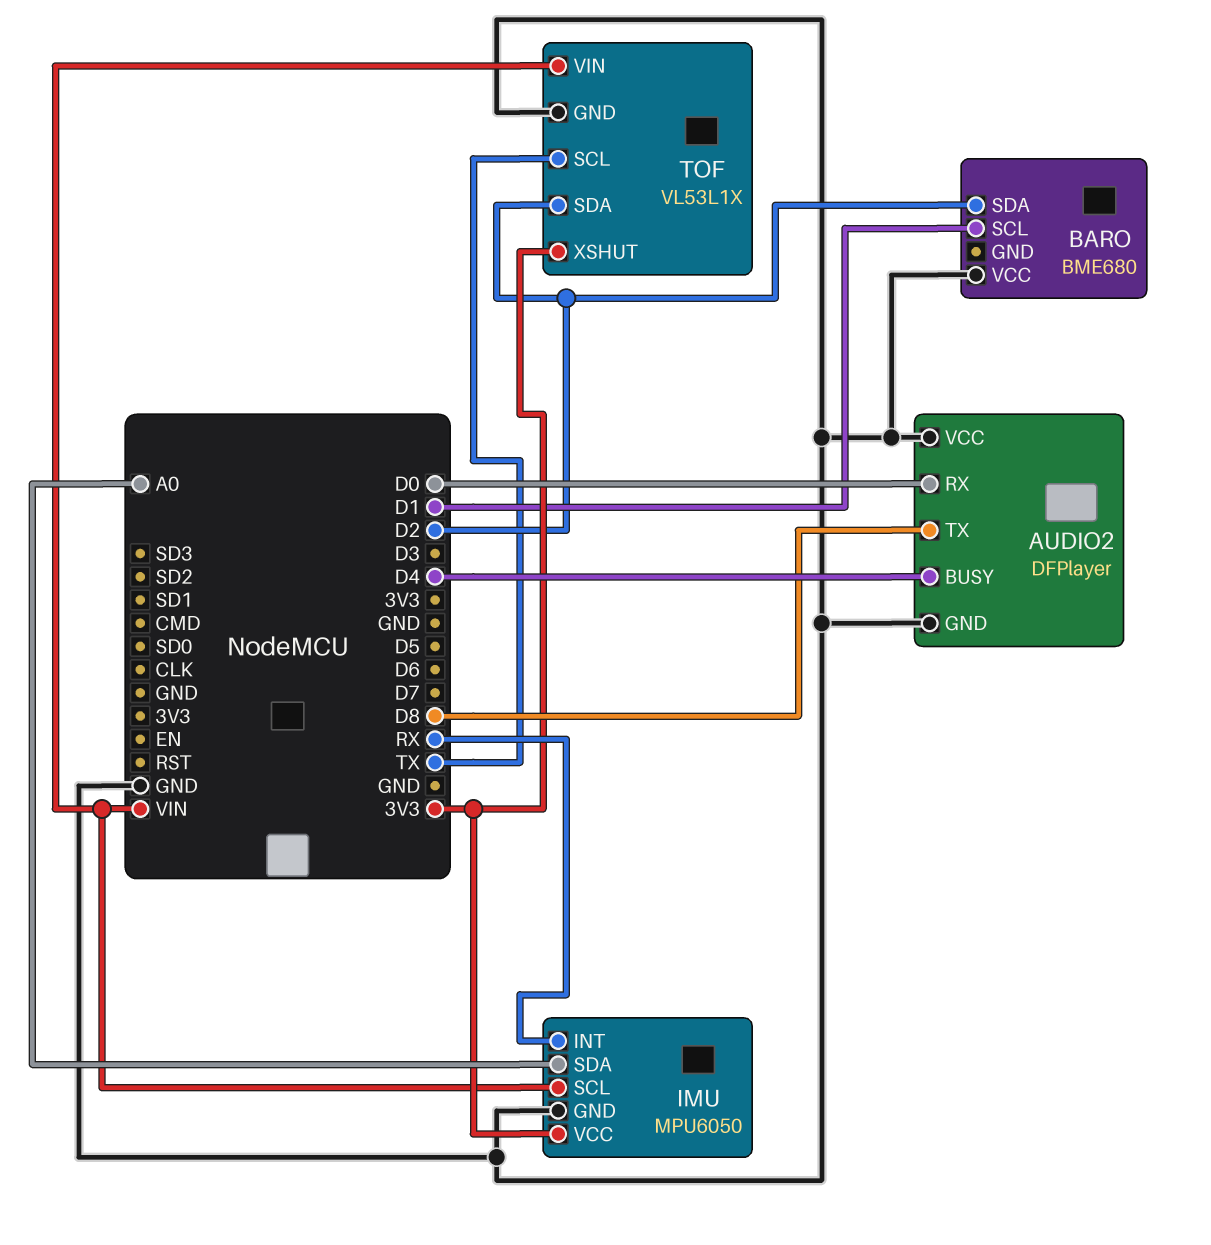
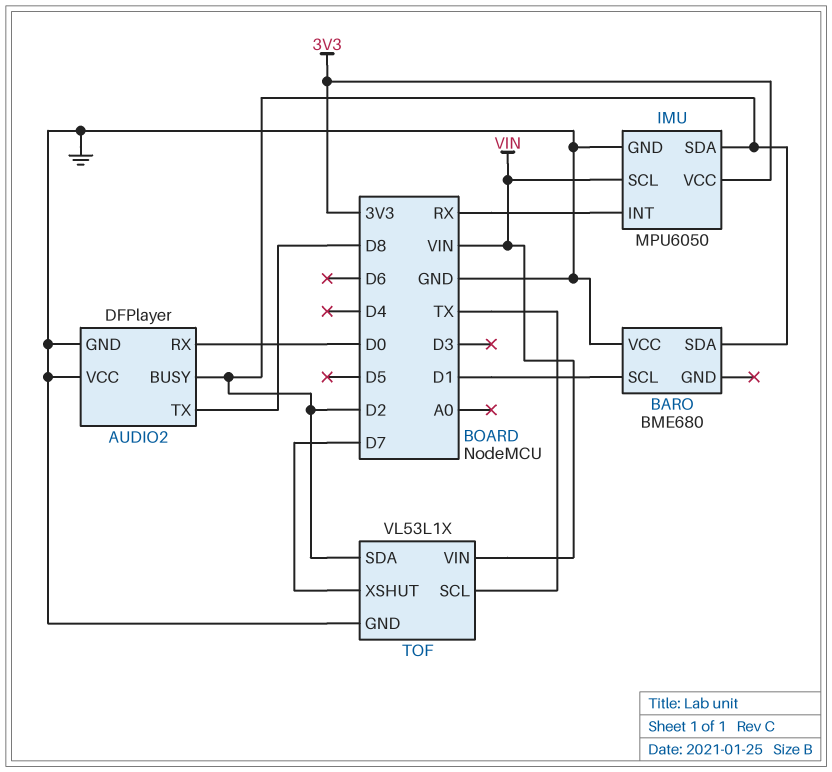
AUDIO2 pin BUSY: D4 -> D2
IMU pin SDA: A0 -> D2
TOF pin XSHUT: 3V3 -> D7

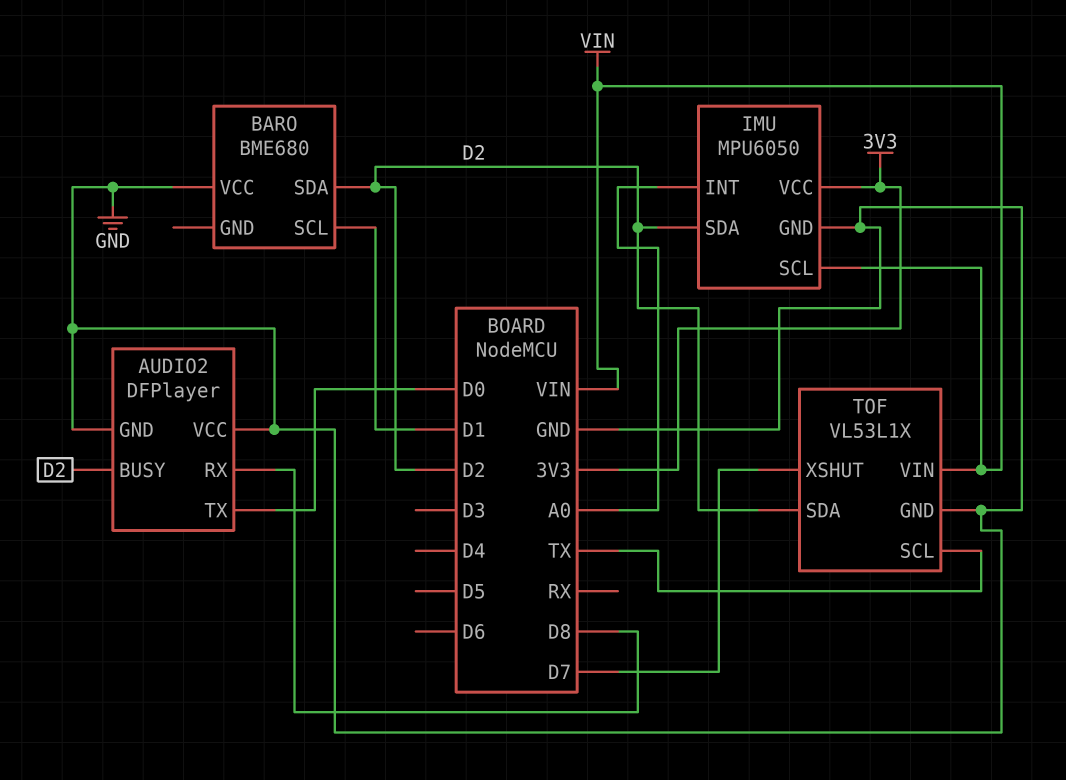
AUDIO2 pin RX: D0 -> D8
AUDIO2 pin TX: D8 -> D0
IMU pin INT: RX -> A0

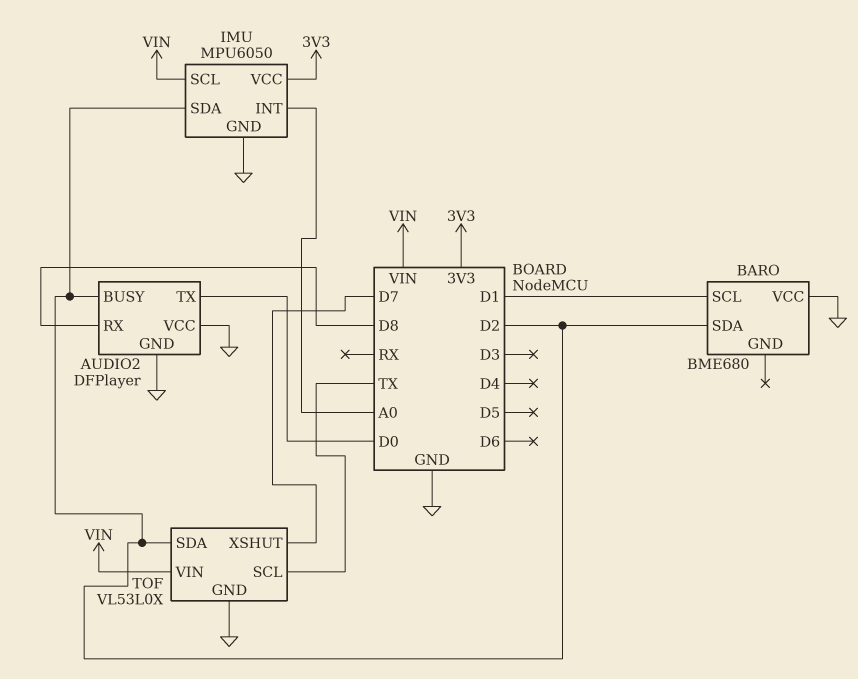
TOF: VL53L1X -> VL53L0X

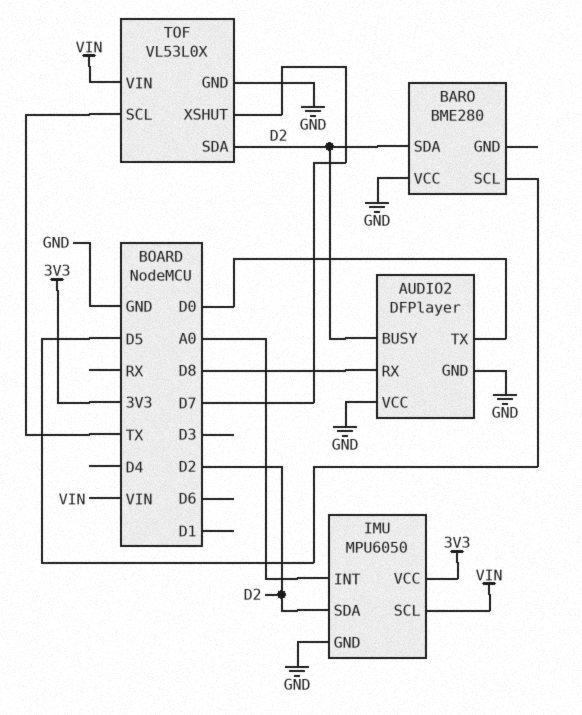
BARO: BME680 -> BME280
BARO pin SCL: D1 -> D5

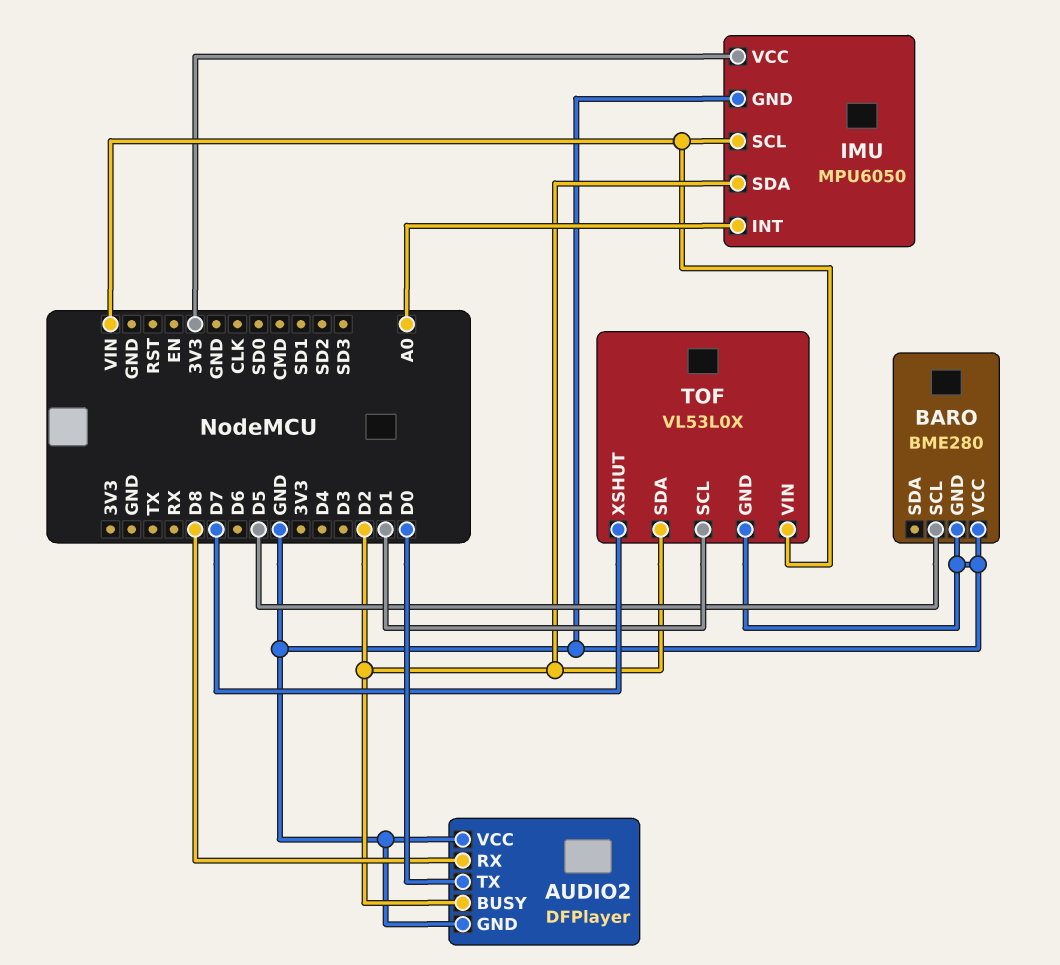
BARO pin GND: none -> GND
BARO pin SDA: D2 -> none
TOF pin SCL: TX -> D1

